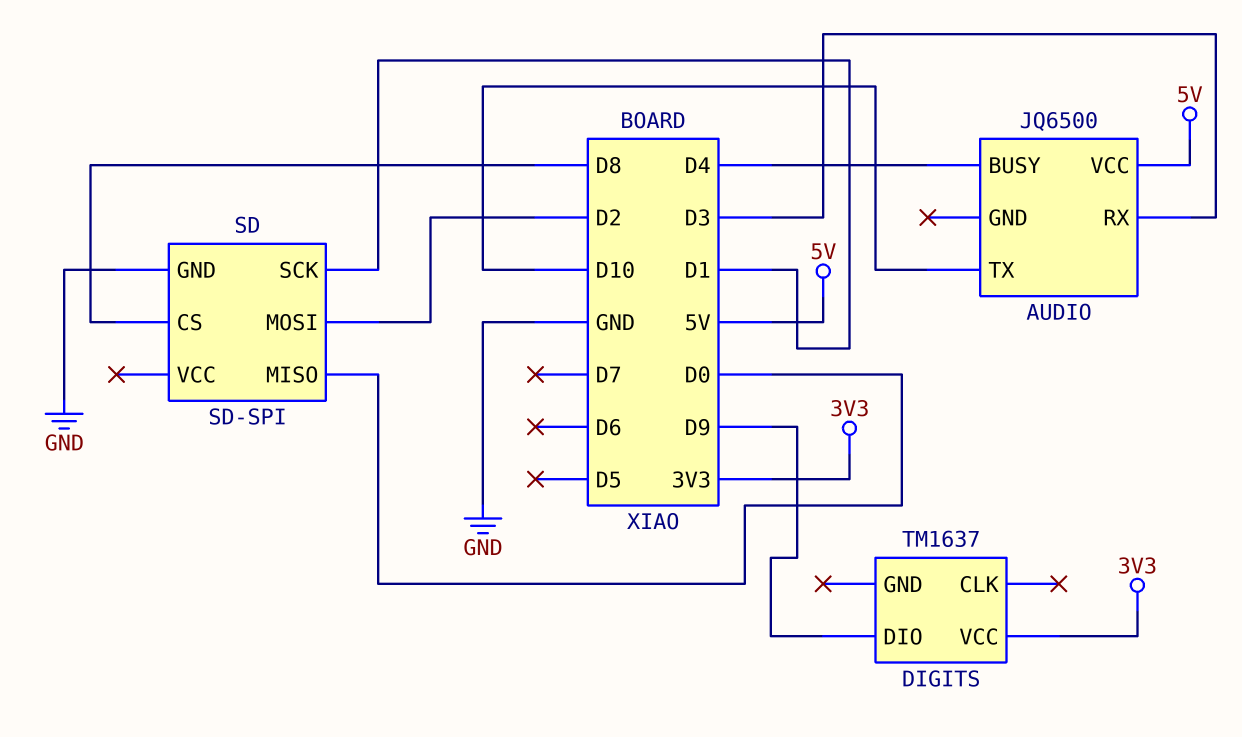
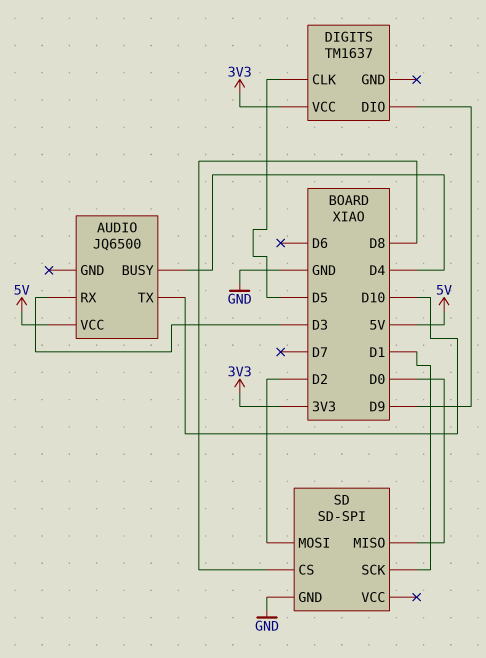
DIGITS pin CLK: none -> D5

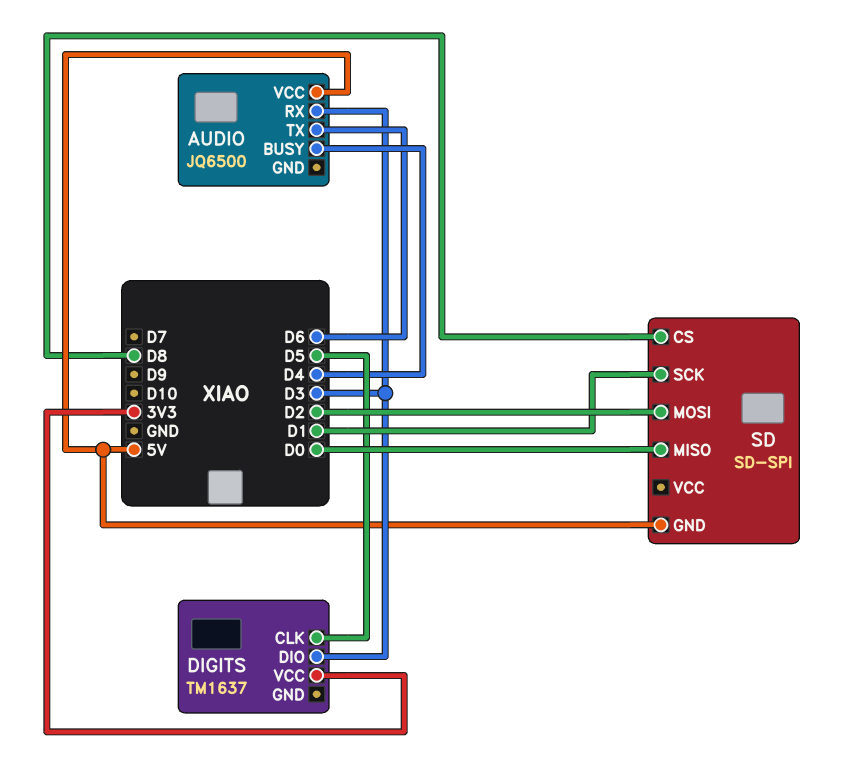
AUDIO pin TX: D10 -> D6
DIGITS pin DIO: D9 -> D3
SD pin GND: GND -> 5V

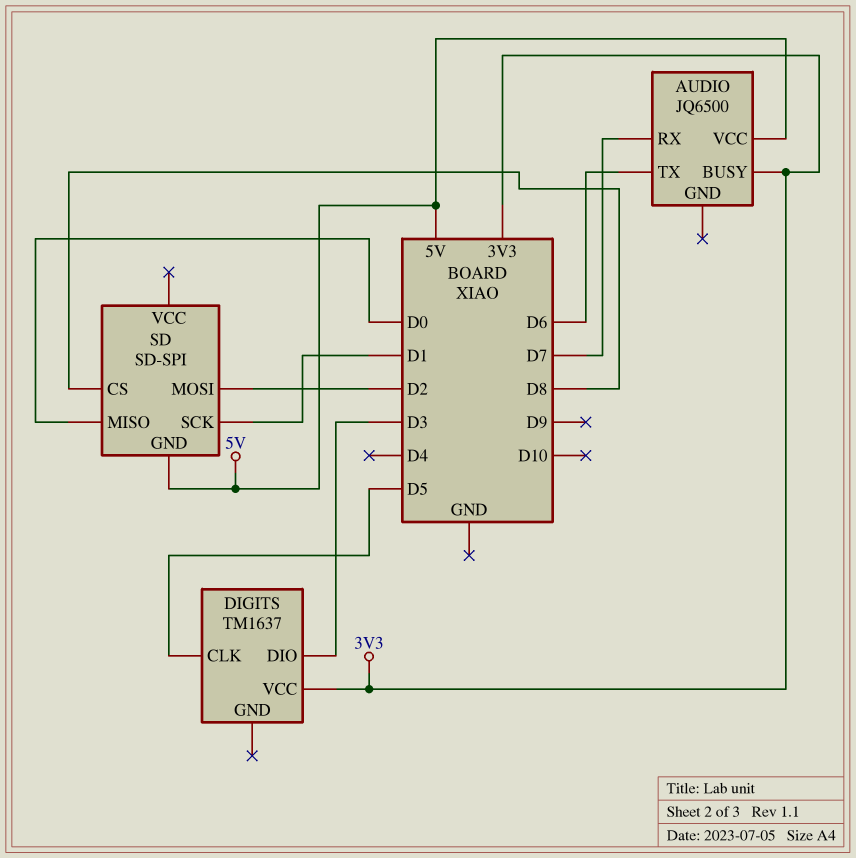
AUDIO pin BUSY: D4 -> 3V3
AUDIO pin RX: D3 -> D7

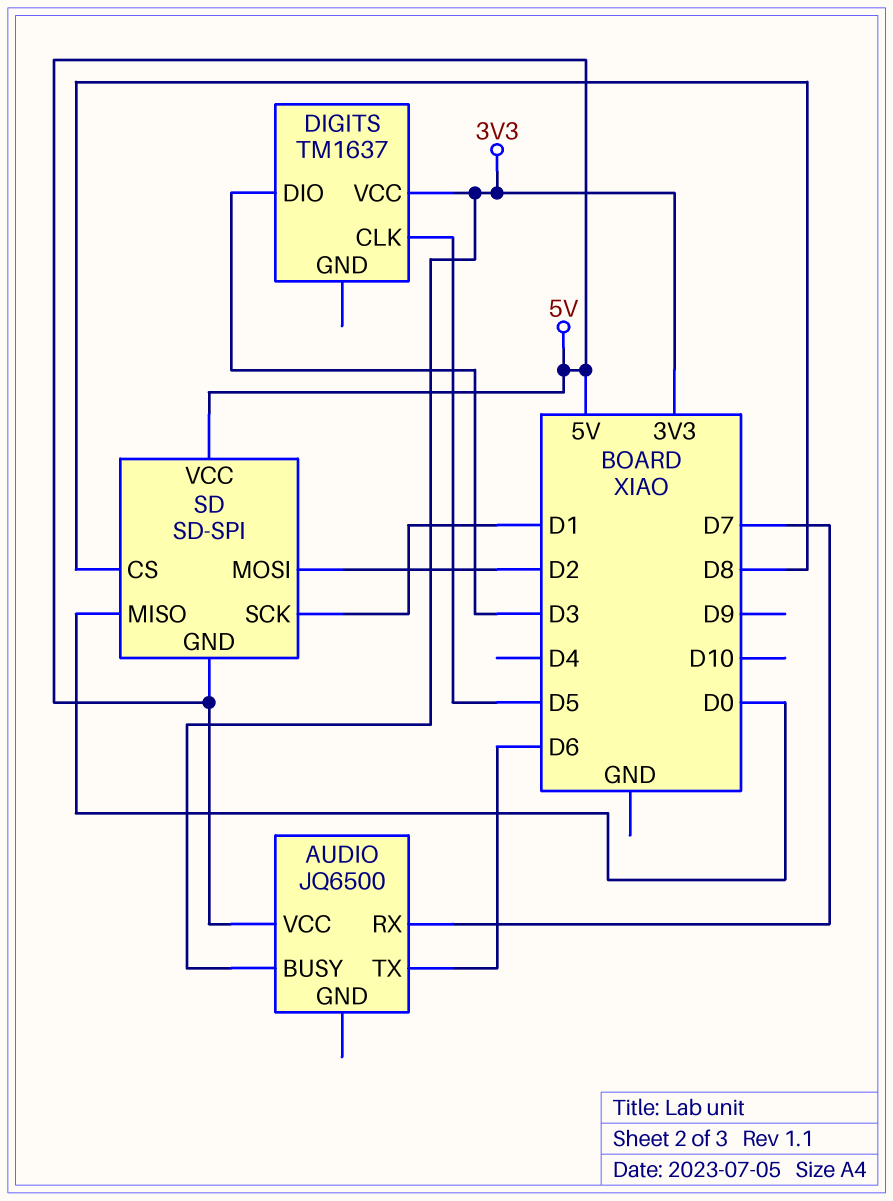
SD pin VCC: none -> 5V

